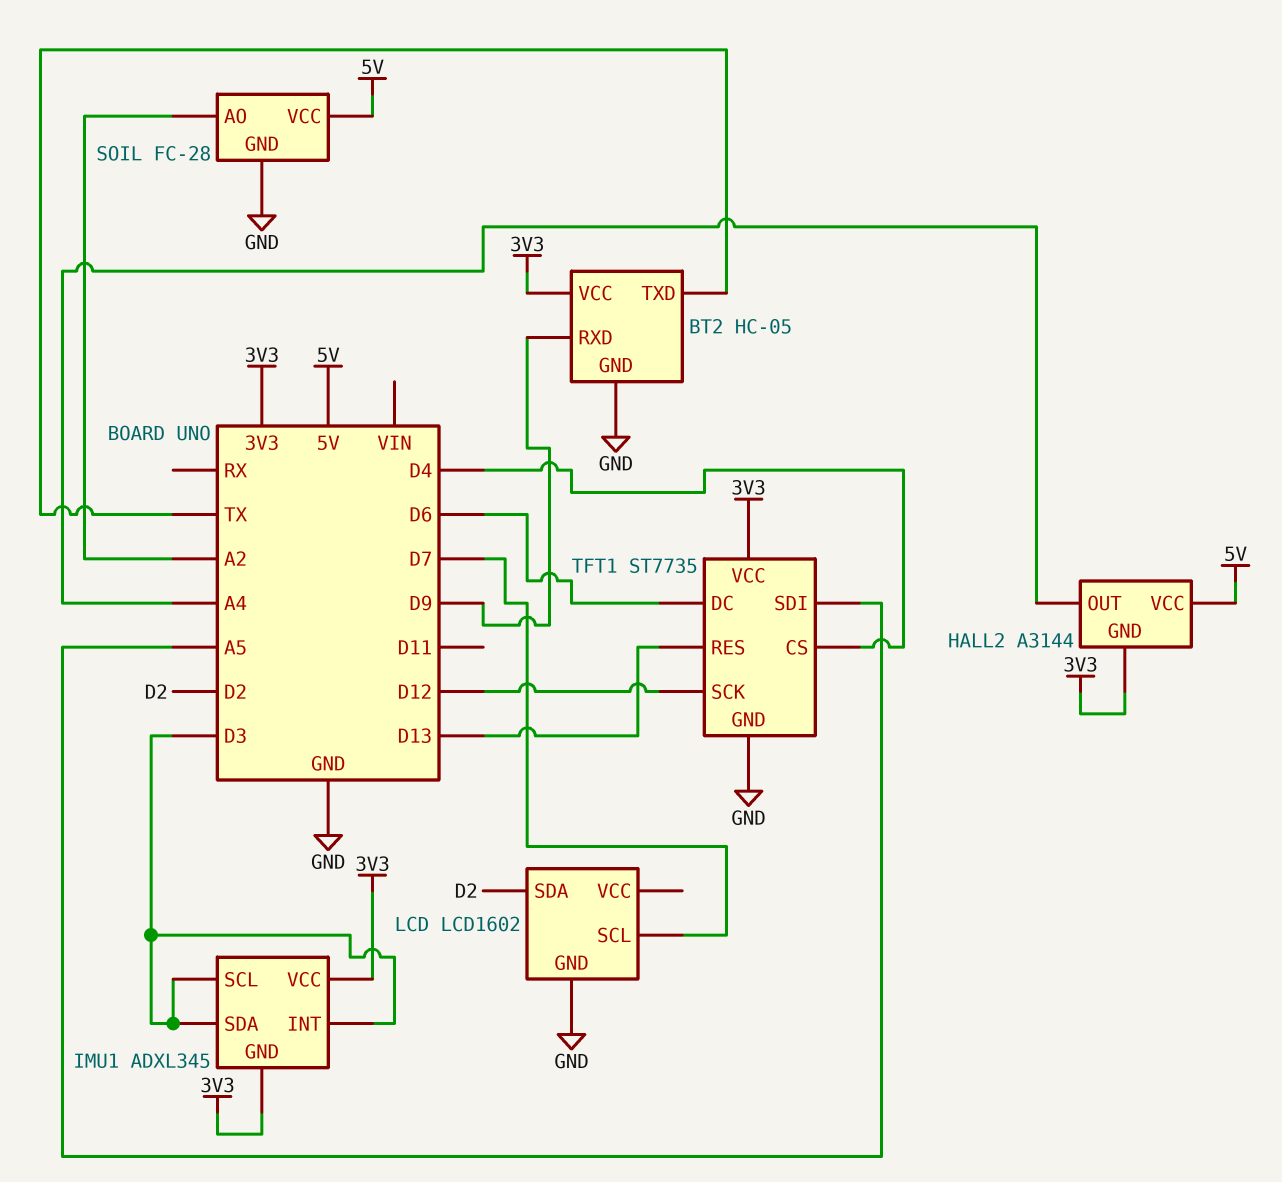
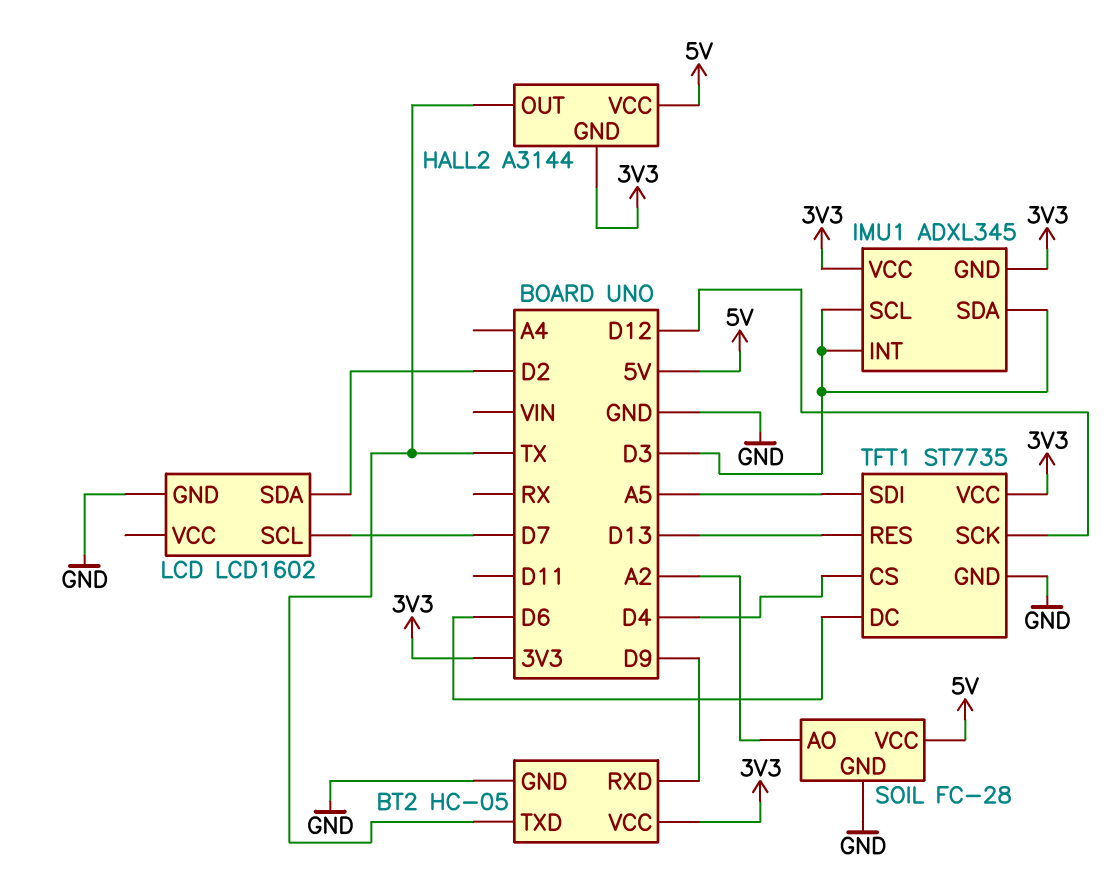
HALL2 pin OUT: A4 -> TX

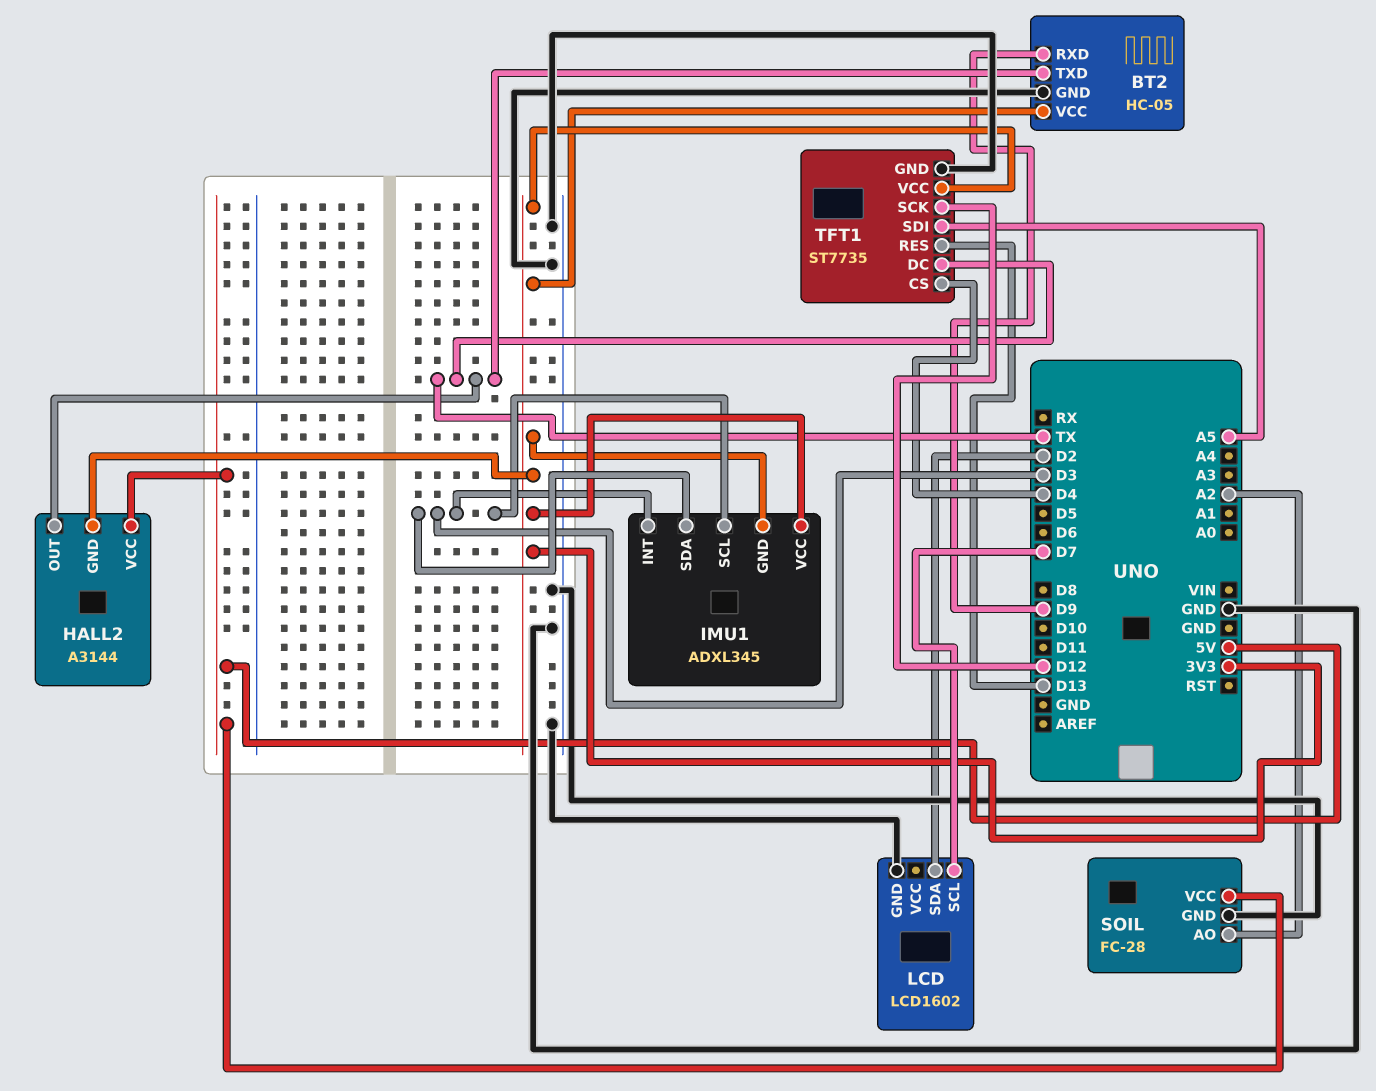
TFT1 pin DC: D6 -> TX

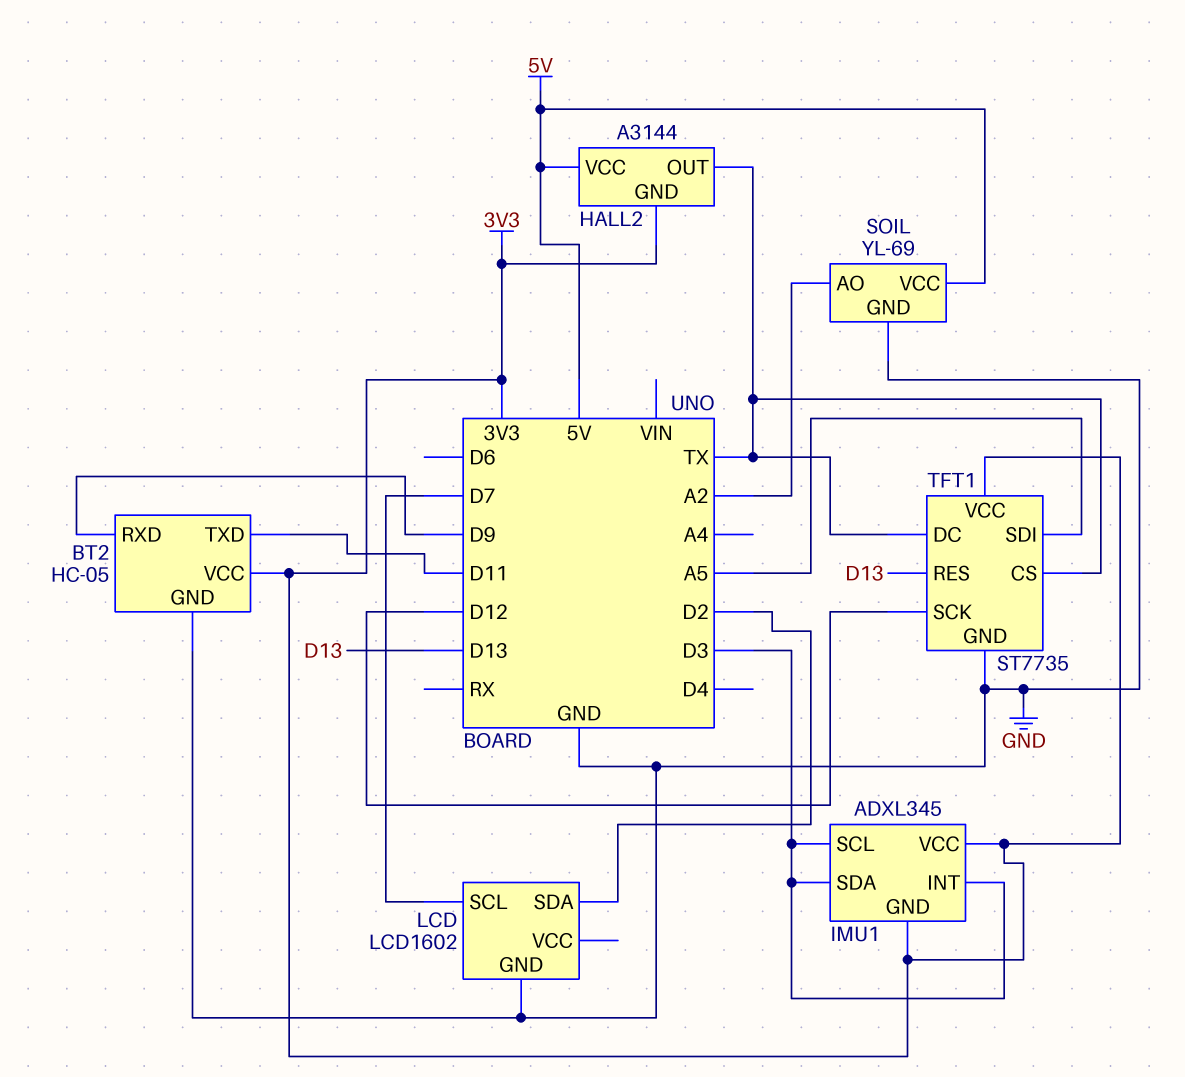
BT2 pin TXD: TX -> D11
SOIL: FC-28 -> YL-69
TFT1 pin CS: D4 -> TX

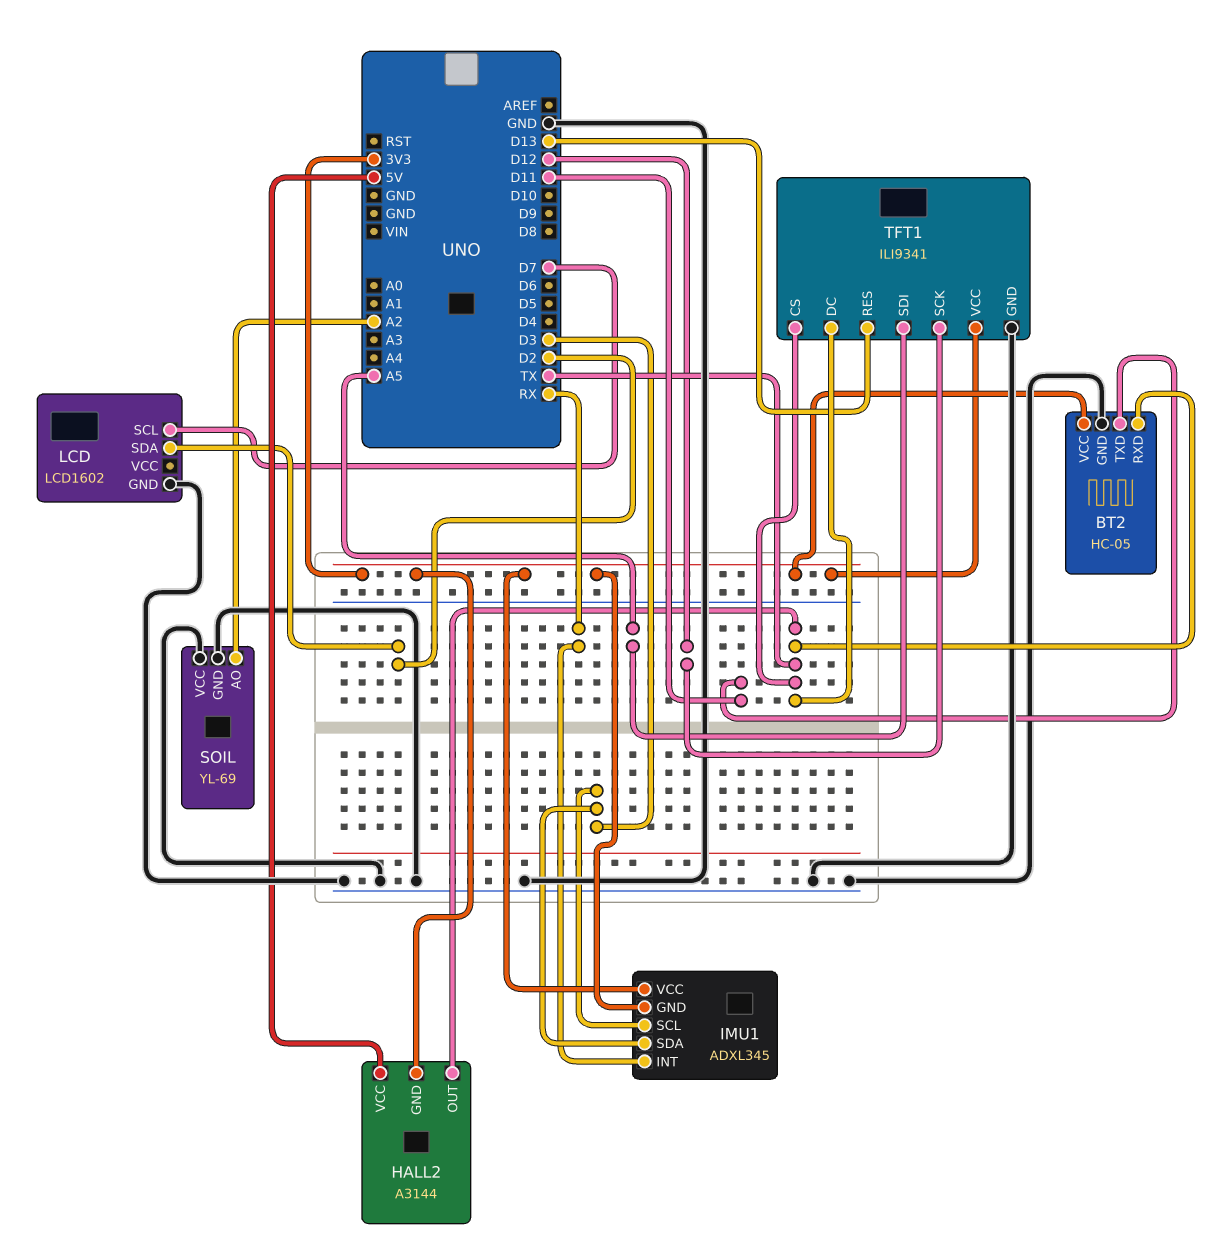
BT2 pin RXD: D9 -> TX
IMU1 pin INT: D3 -> RX
SOIL pin VCC: 5V -> GND
TFT1: ST7735 -> ILI9341

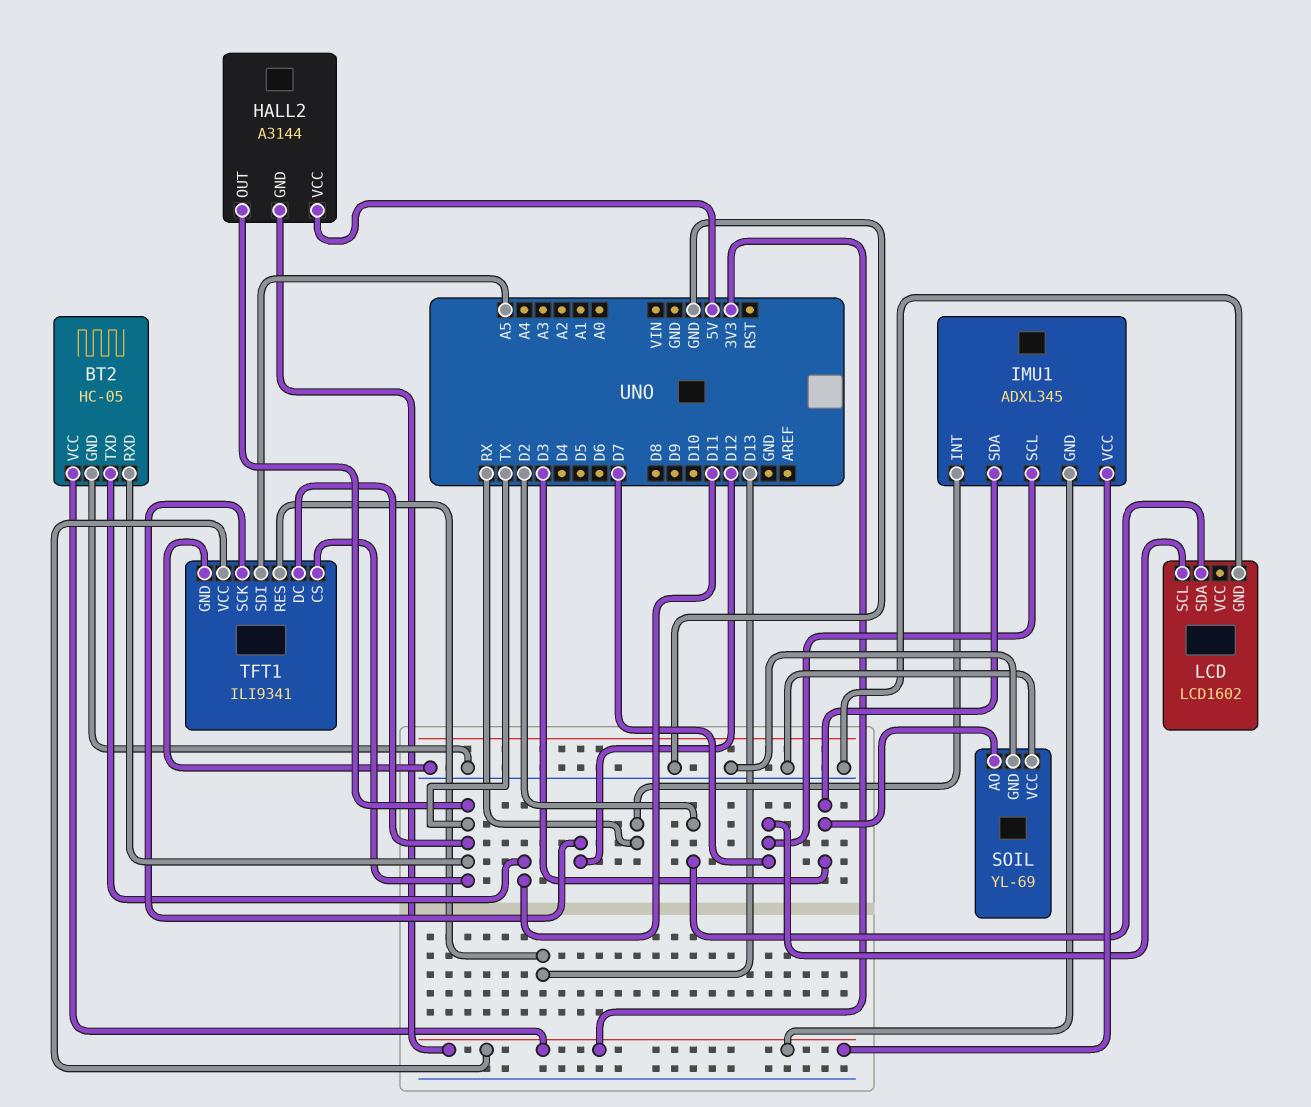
IMU1 pin SCL: D3 -> D7
SOIL pin AO: A2 -> D3

